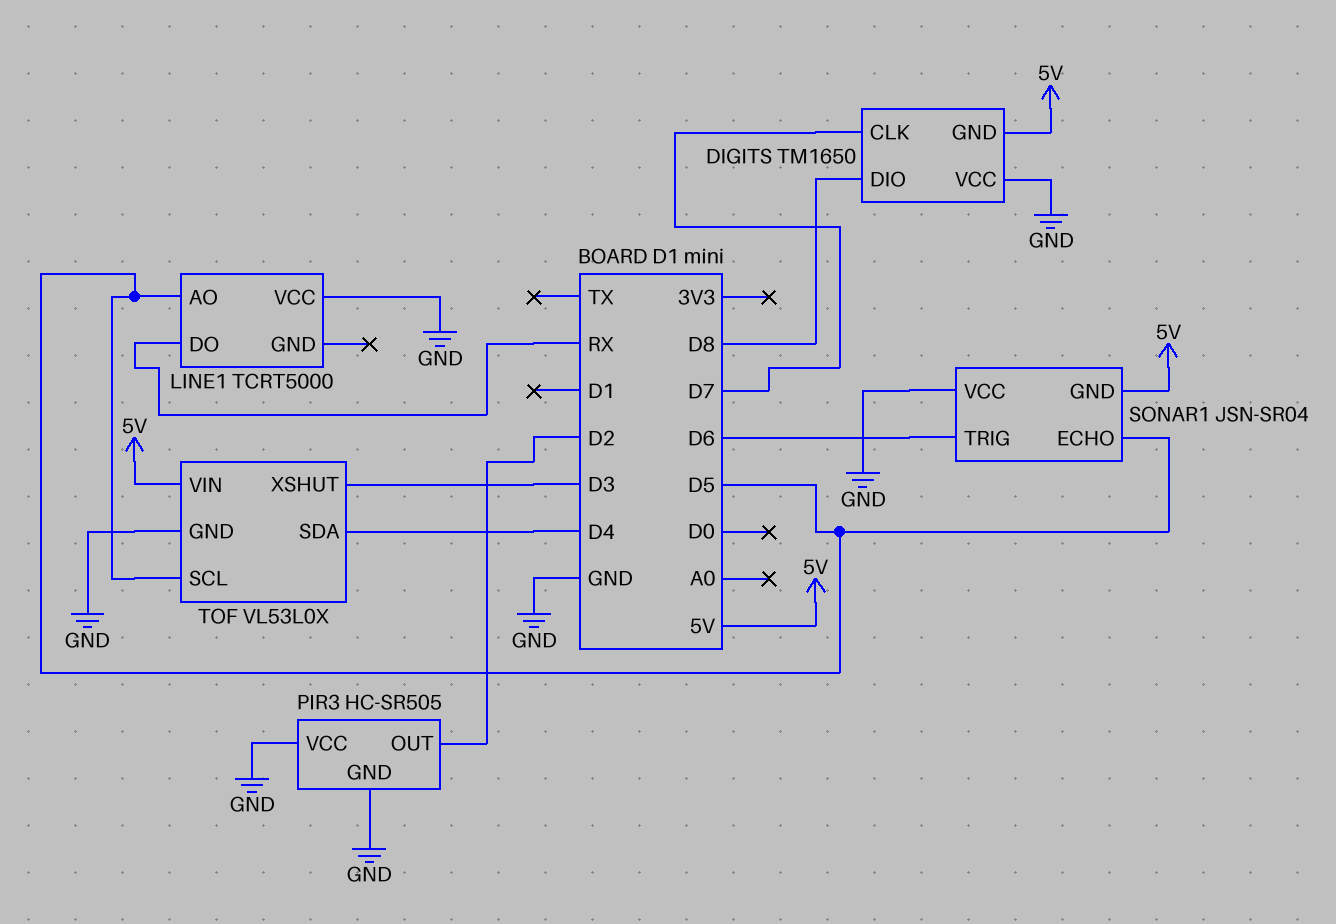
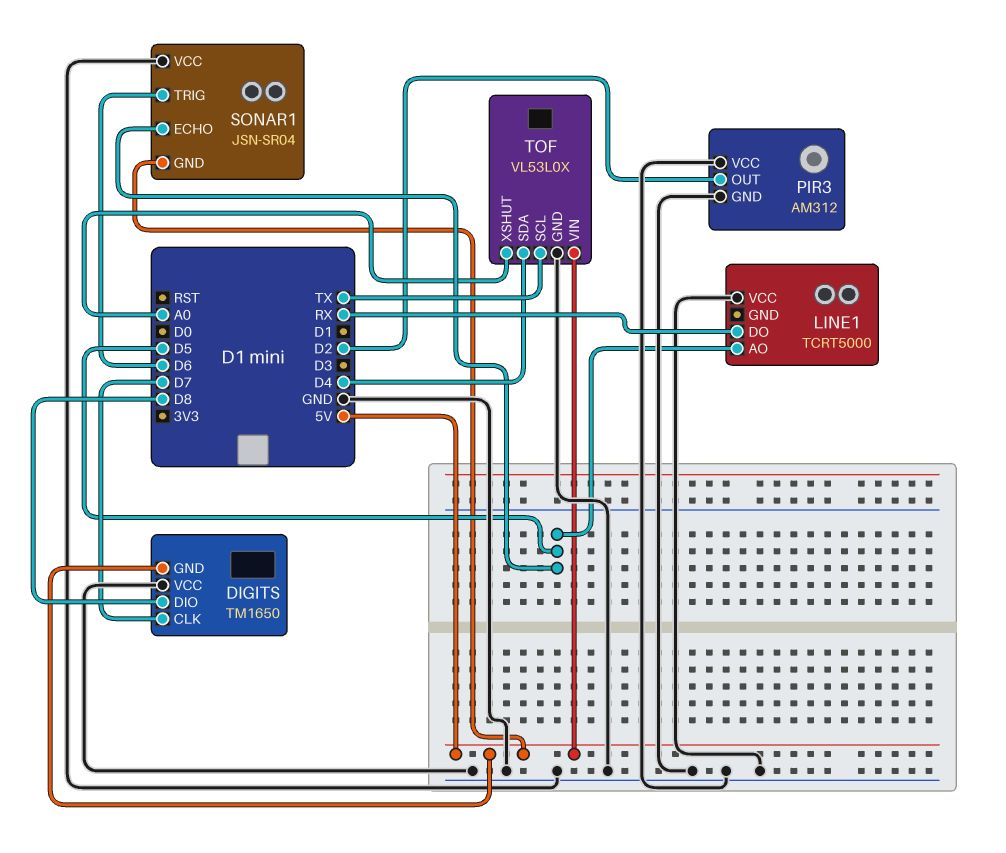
PIR3: HC-SR505 -> AM312
TOF pin SCL: D5 -> TX
TOF pin XSHUT: D3 -> A0

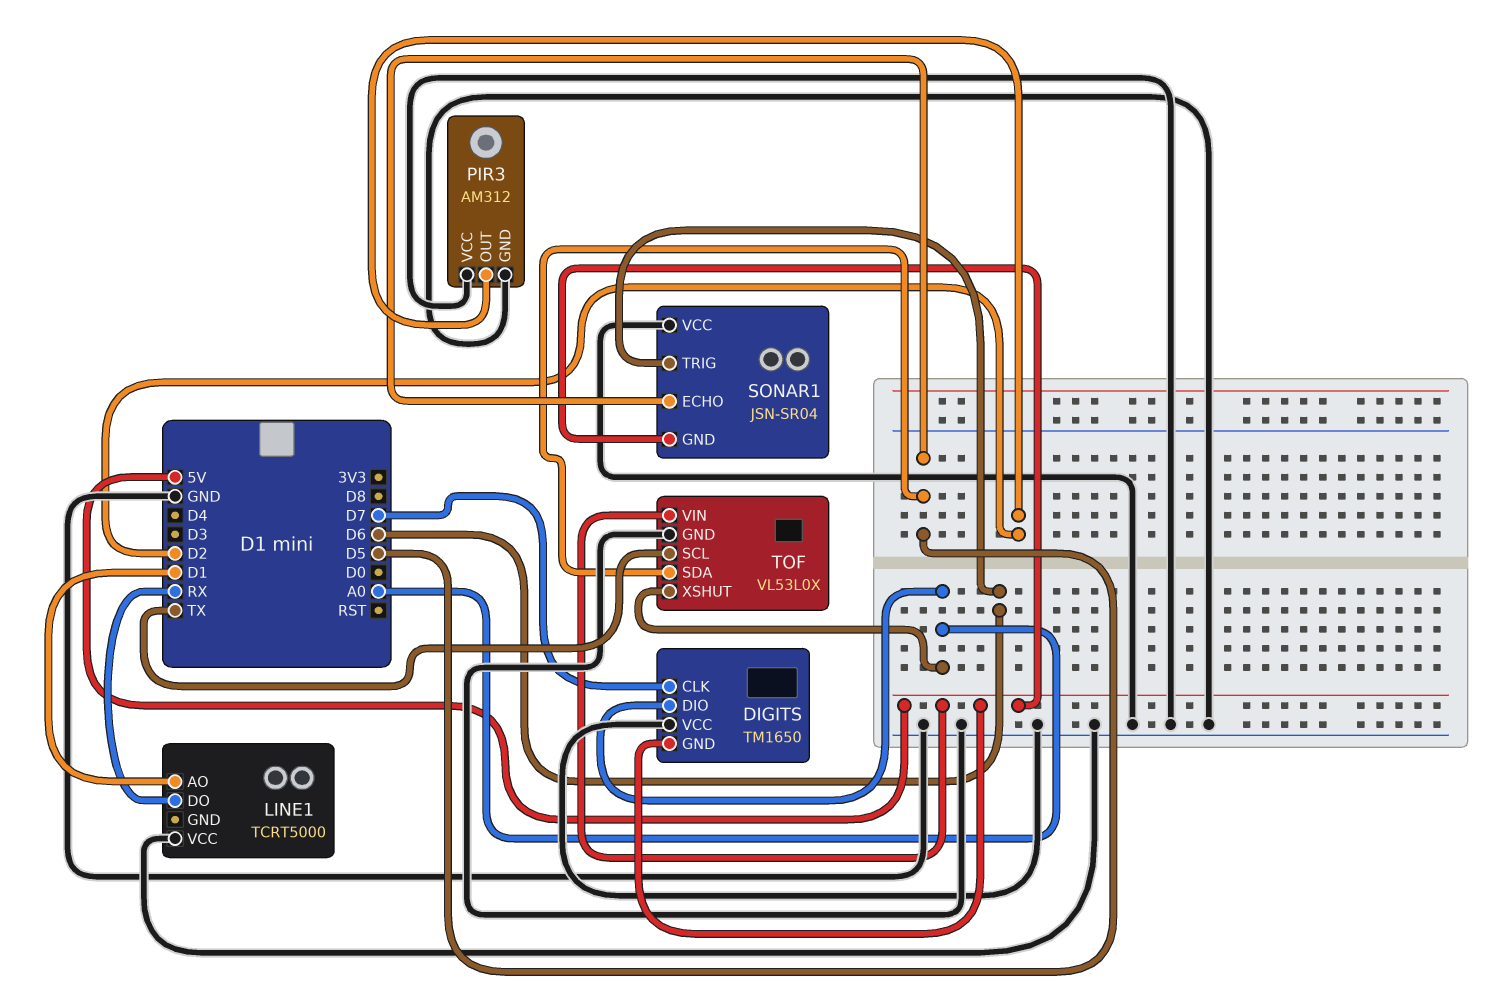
DIGITS pin DIO: D8 -> A0
LINE1 pin AO: D5 -> D1
TOF pin SDA: D4 -> D5

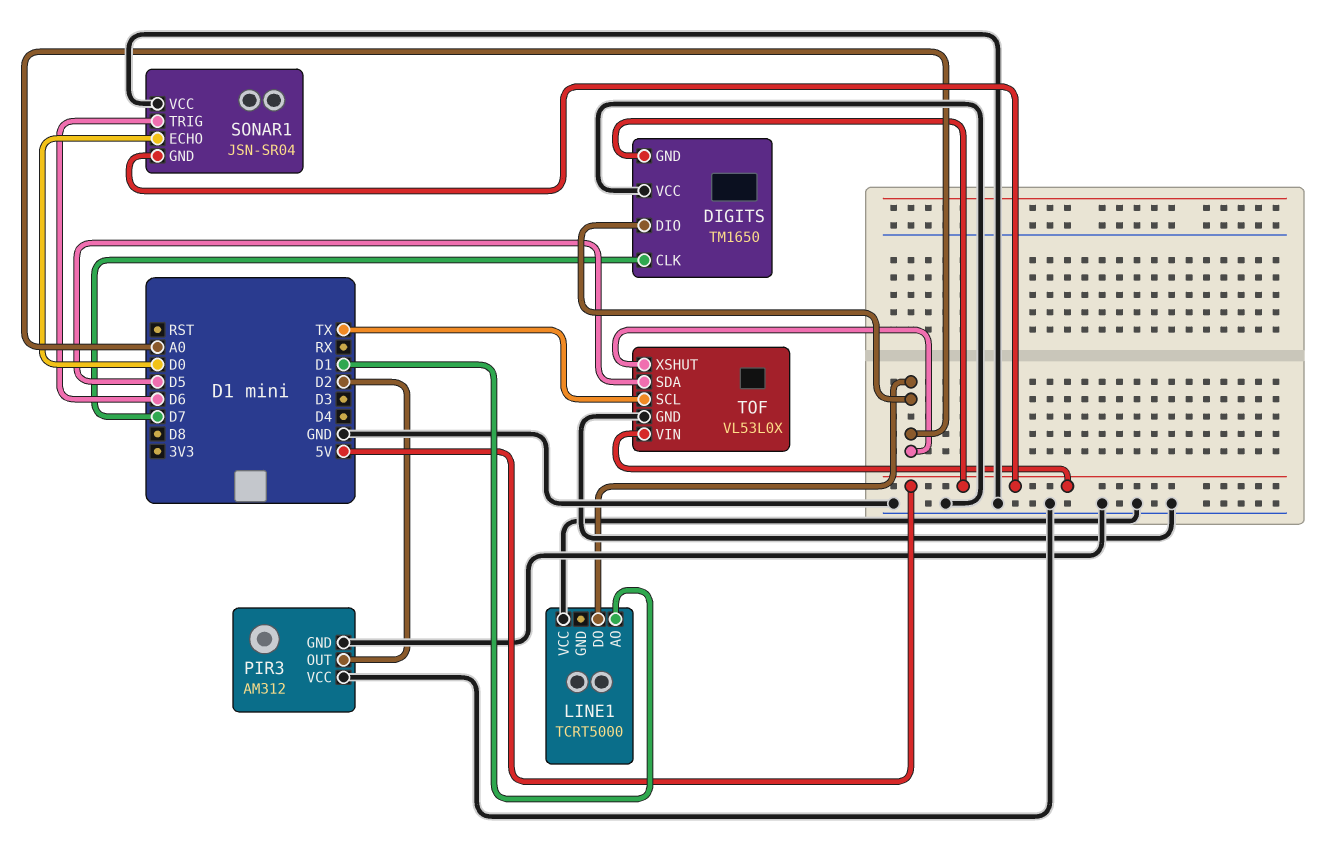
LINE1 pin DO: RX -> A0
SONAR1 pin ECHO: D5 -> D0

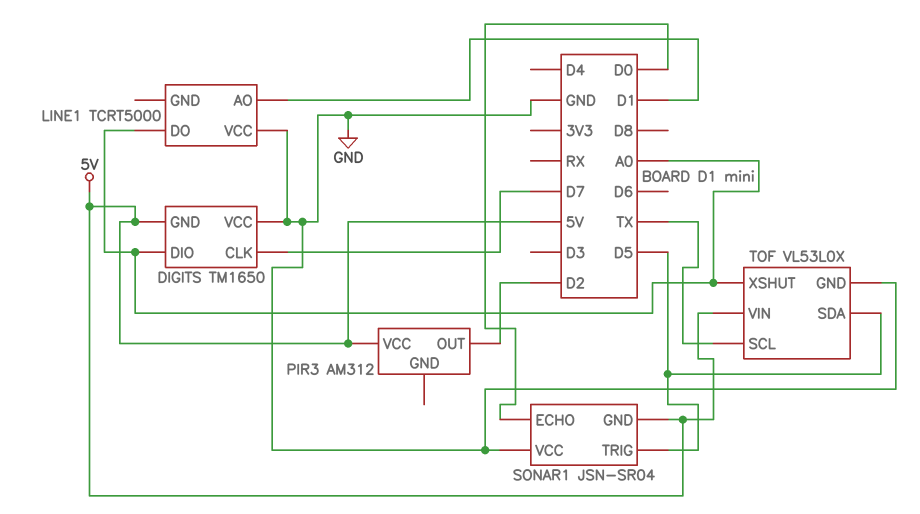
PIR3 pin GND: GND -> none
PIR3 pin VCC: GND -> 5V
SONAR1 pin TRIG: D6 -> D5

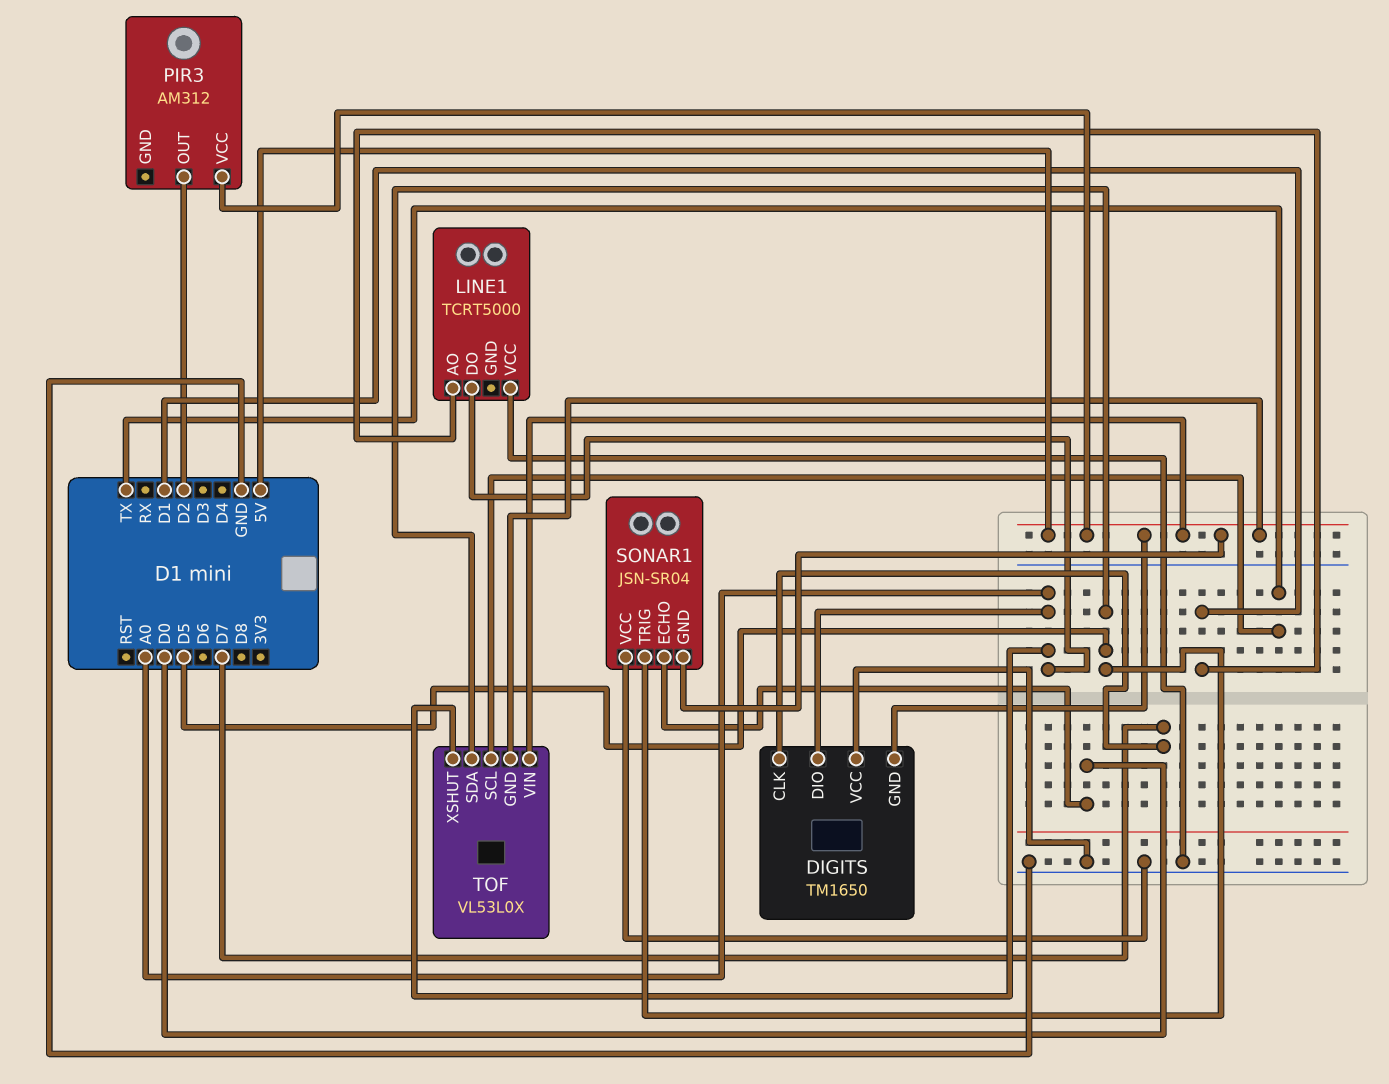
TOF pin GND: GND -> 5V

